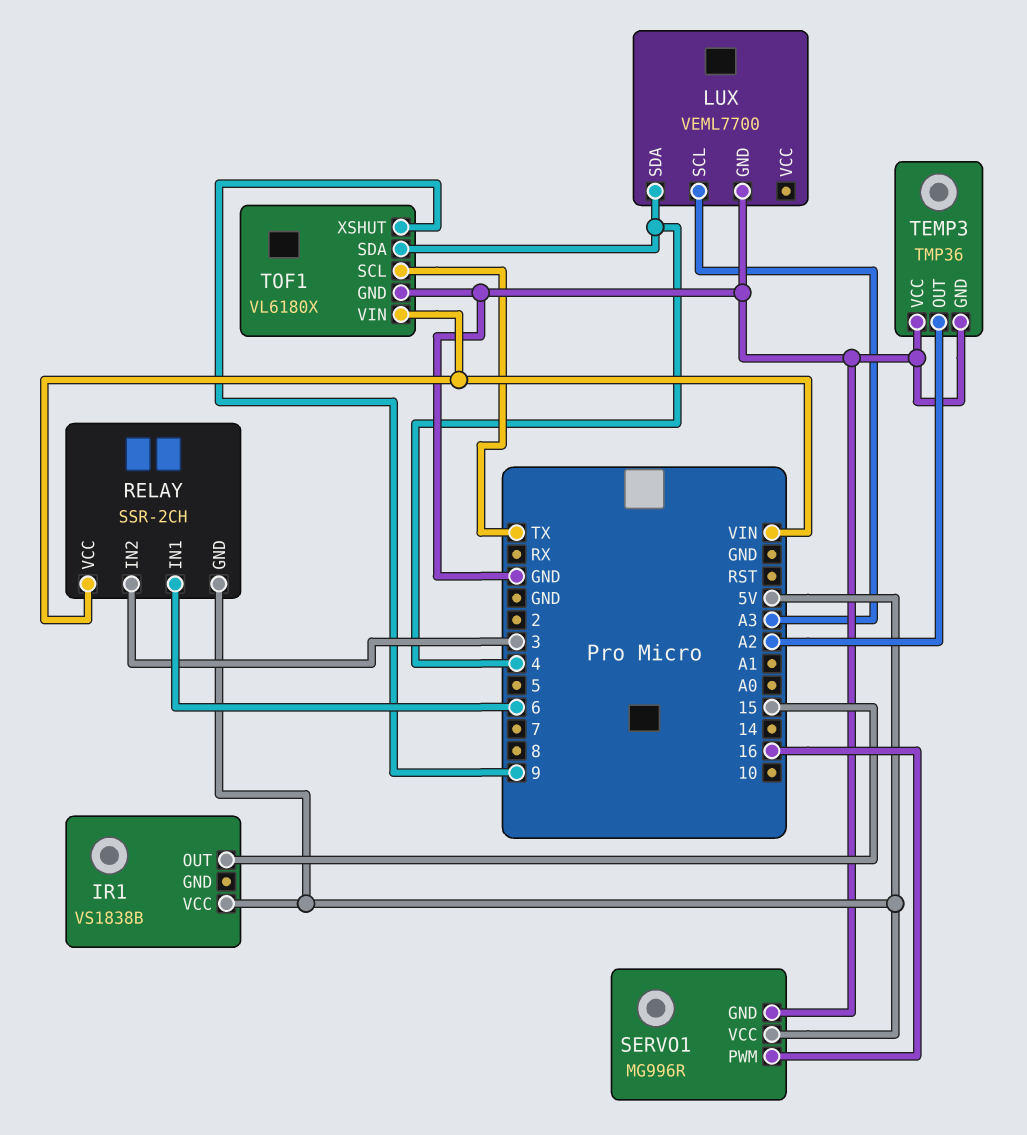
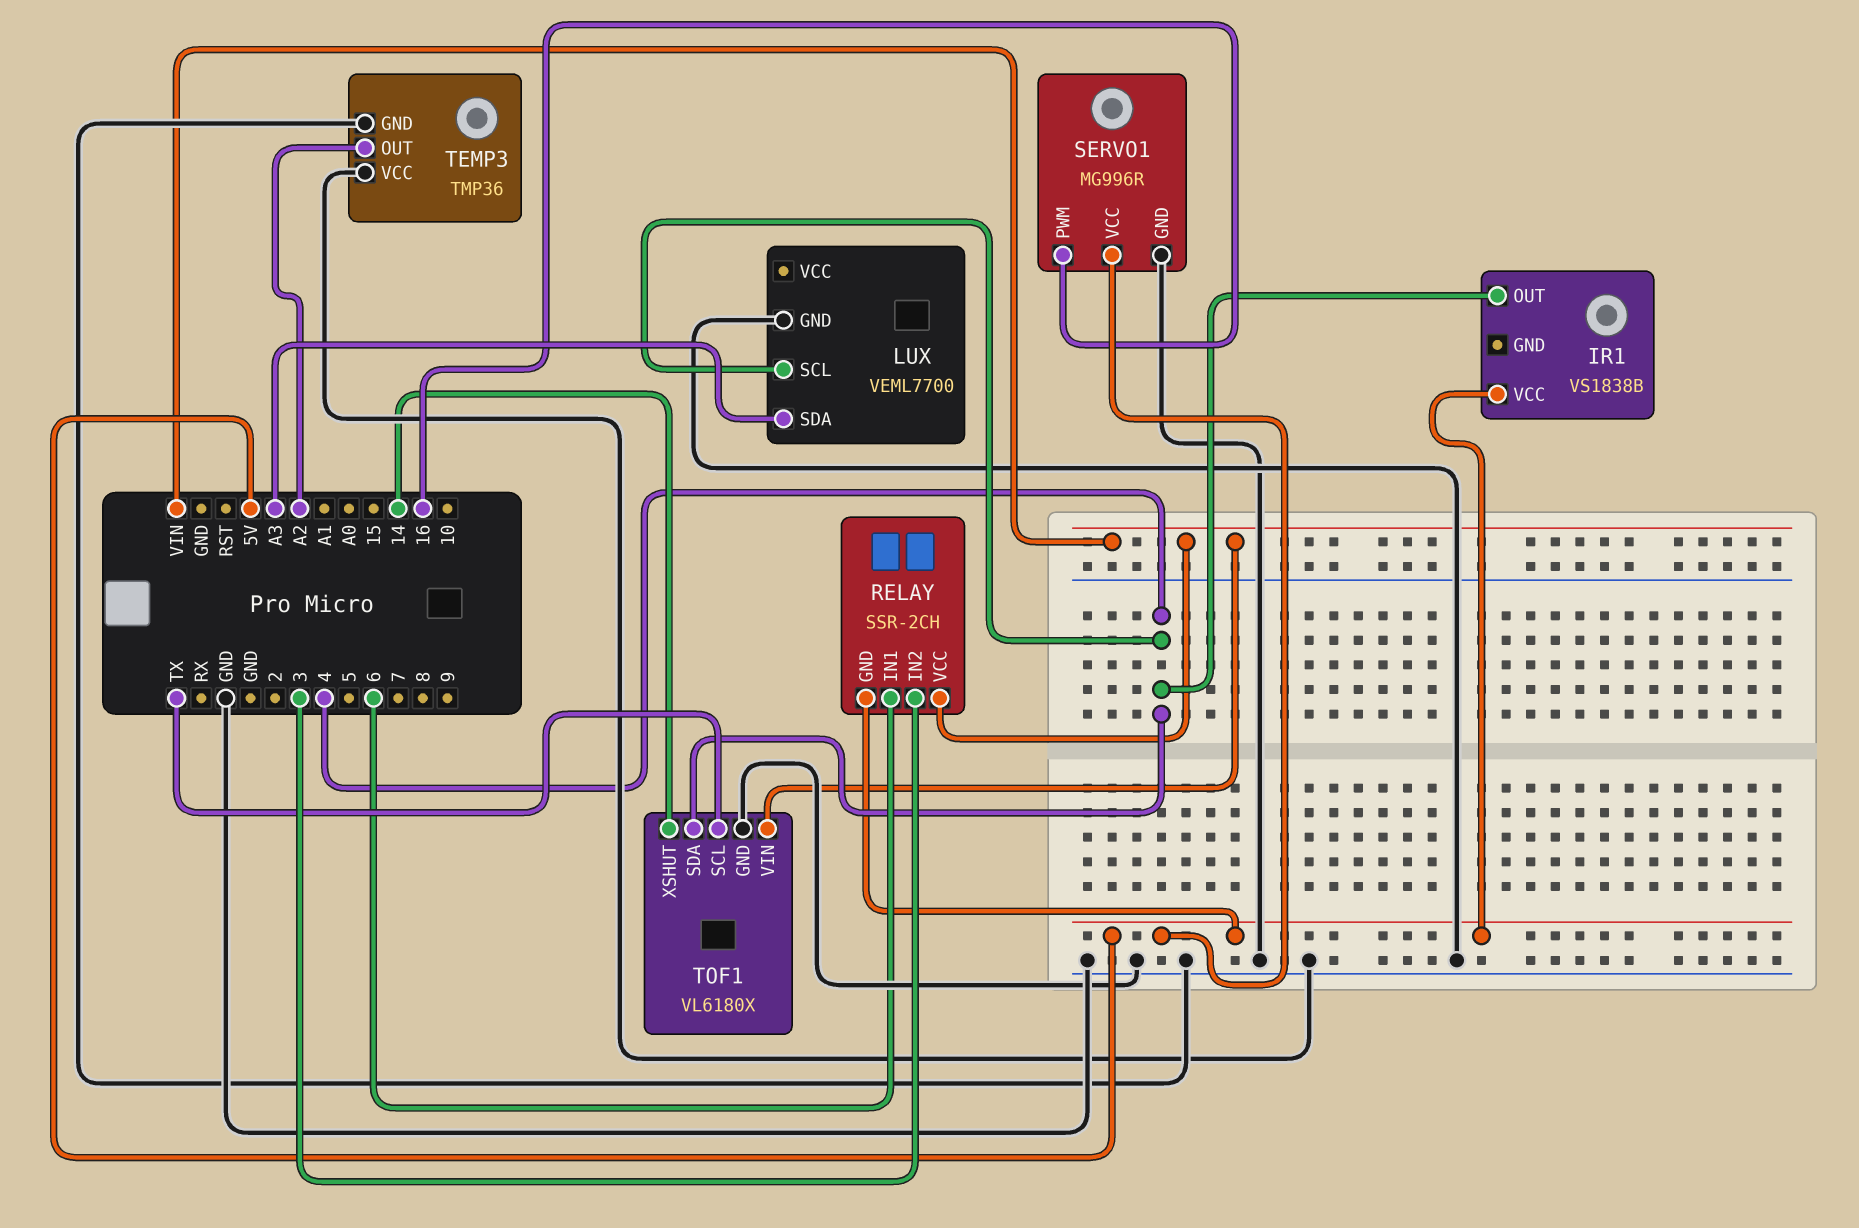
IR1 pin OUT: 15 -> 4
LUX pin SCL: A3 -> 4
LUX pin SDA: 4 -> A3
TOF1 pin XSHUT: 9 -> 14

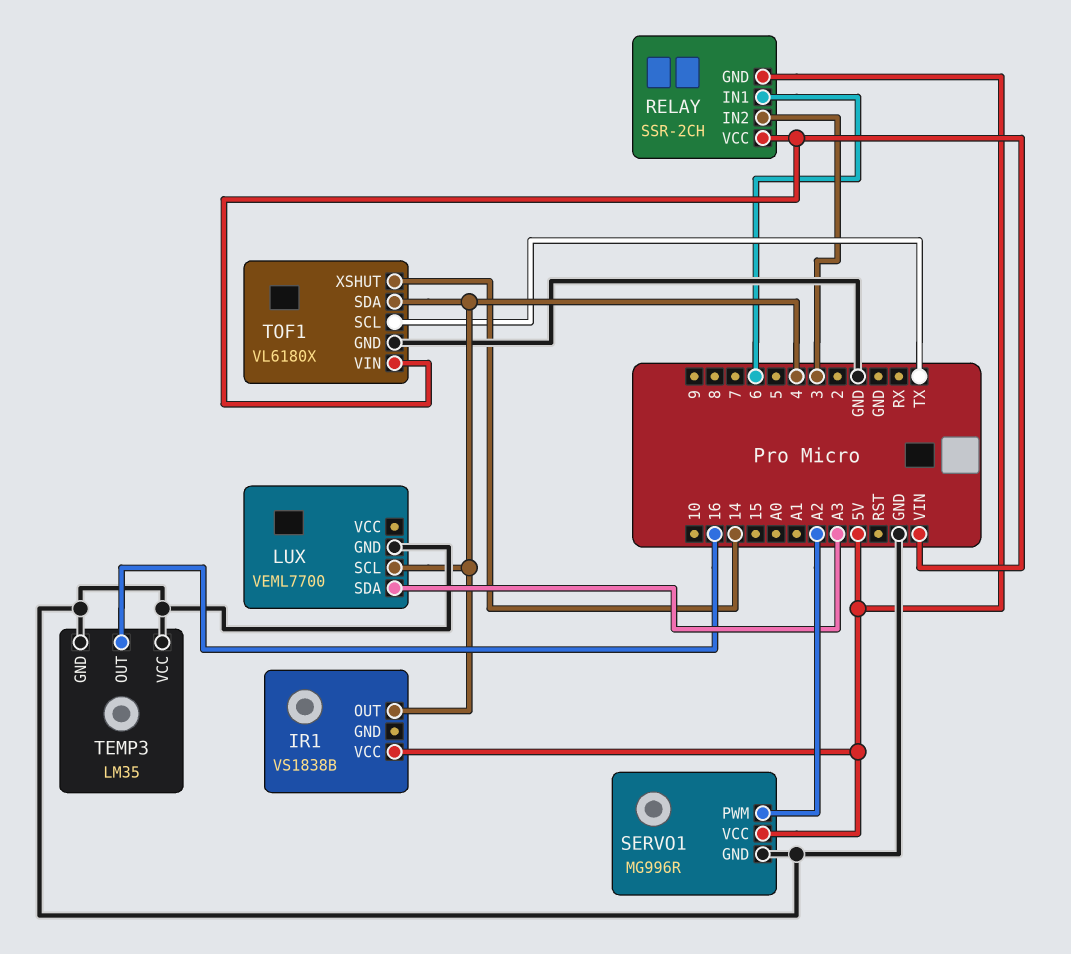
SERVO1 pin PWM: 16 -> A2
TEMP3: TMP36 -> LM35
TEMP3 pin OUT: A2 -> 16

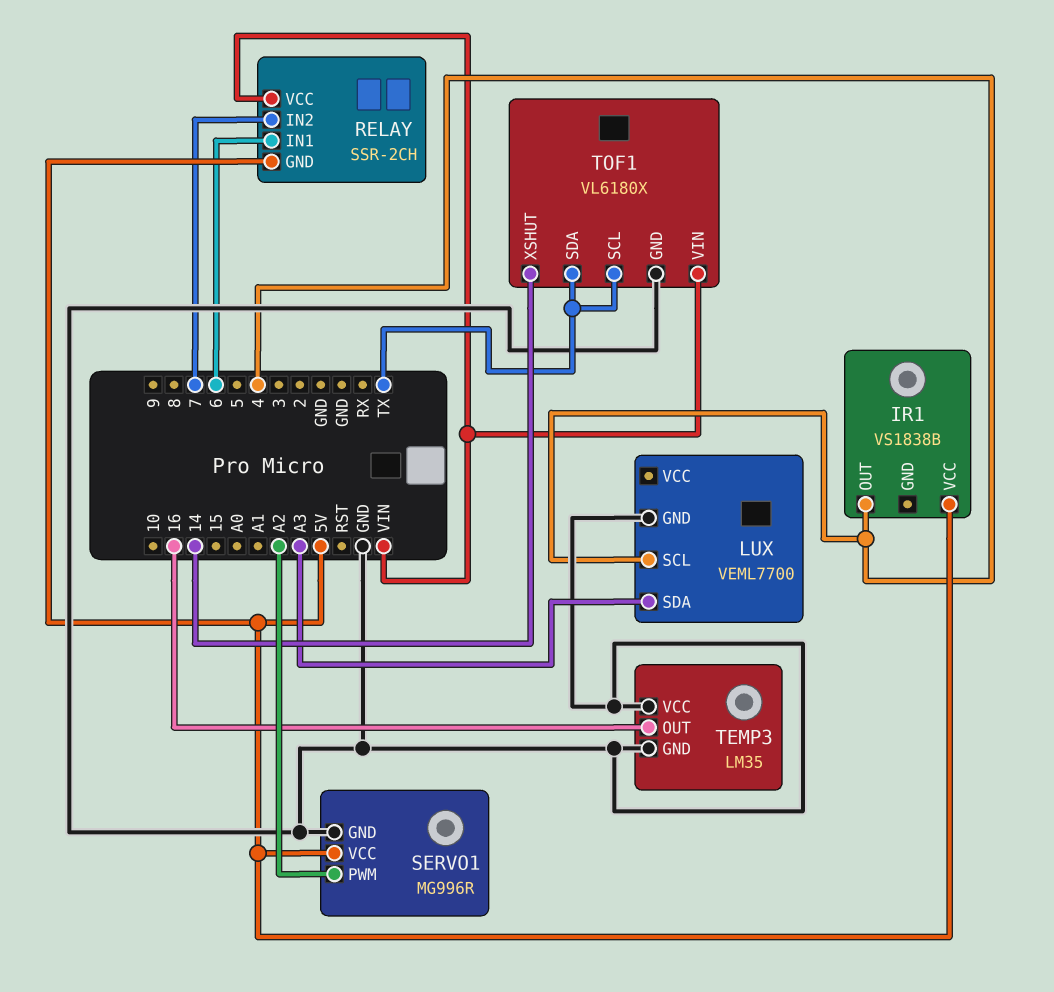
RELAY pin IN2: 3 -> 7
TOF1 pin SDA: 4 -> TX

